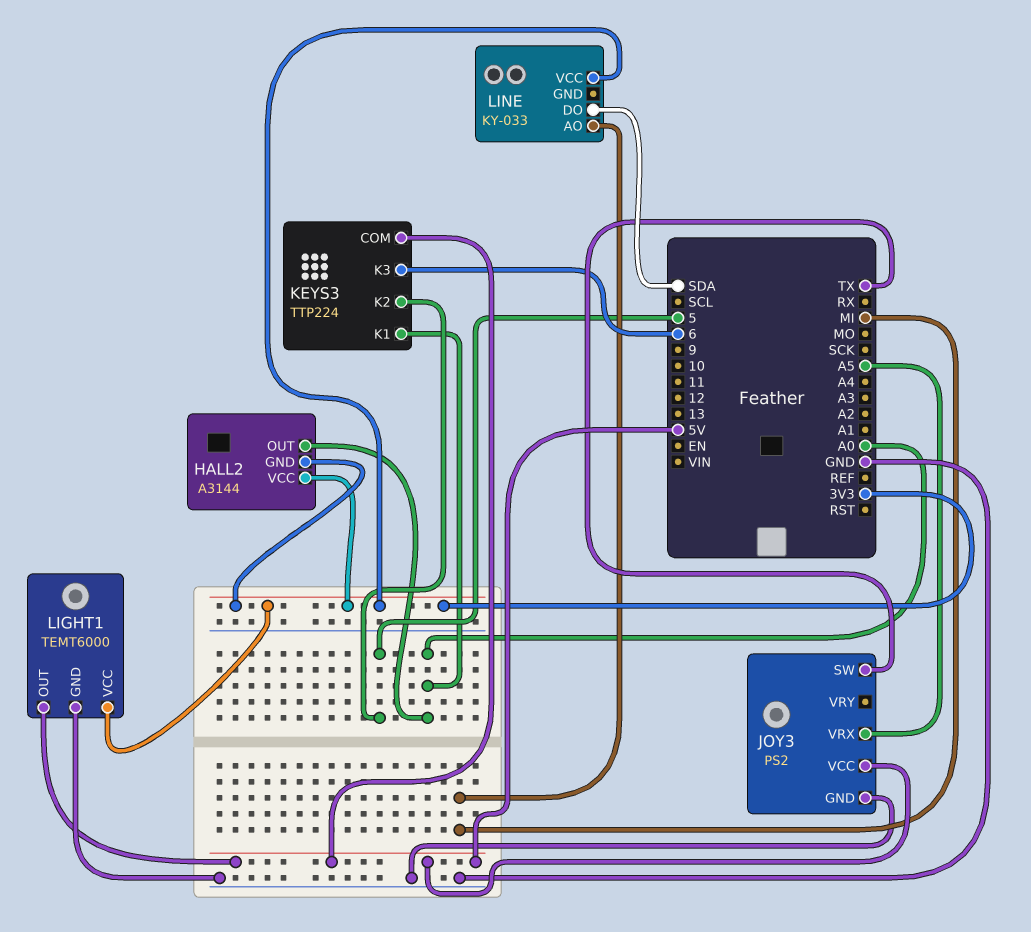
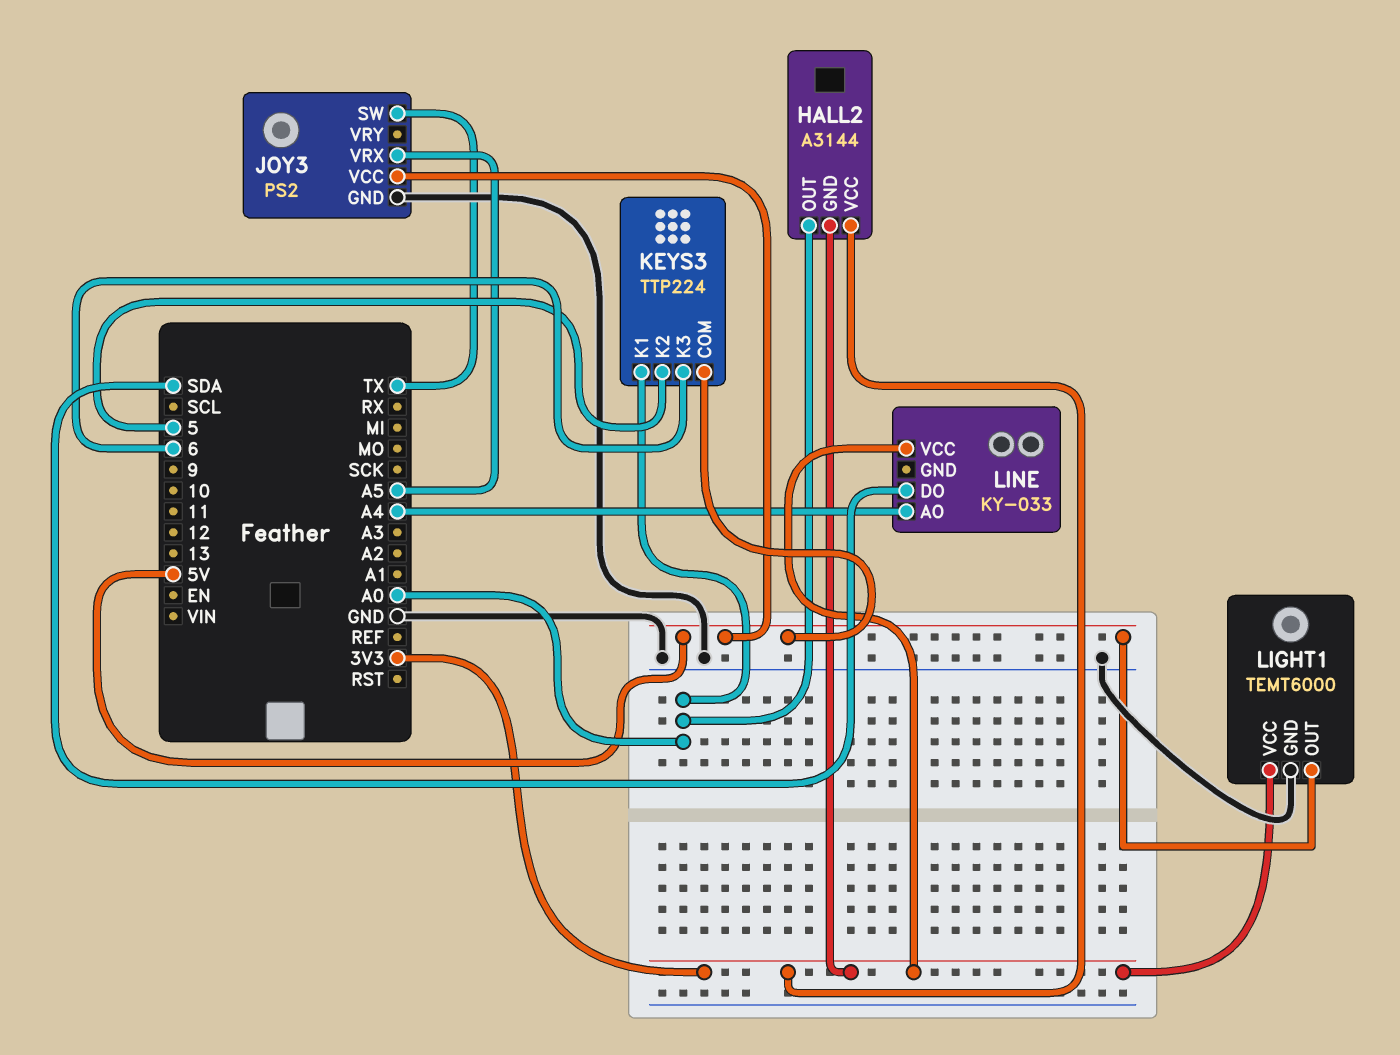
LINE pin AO: MI -> A4

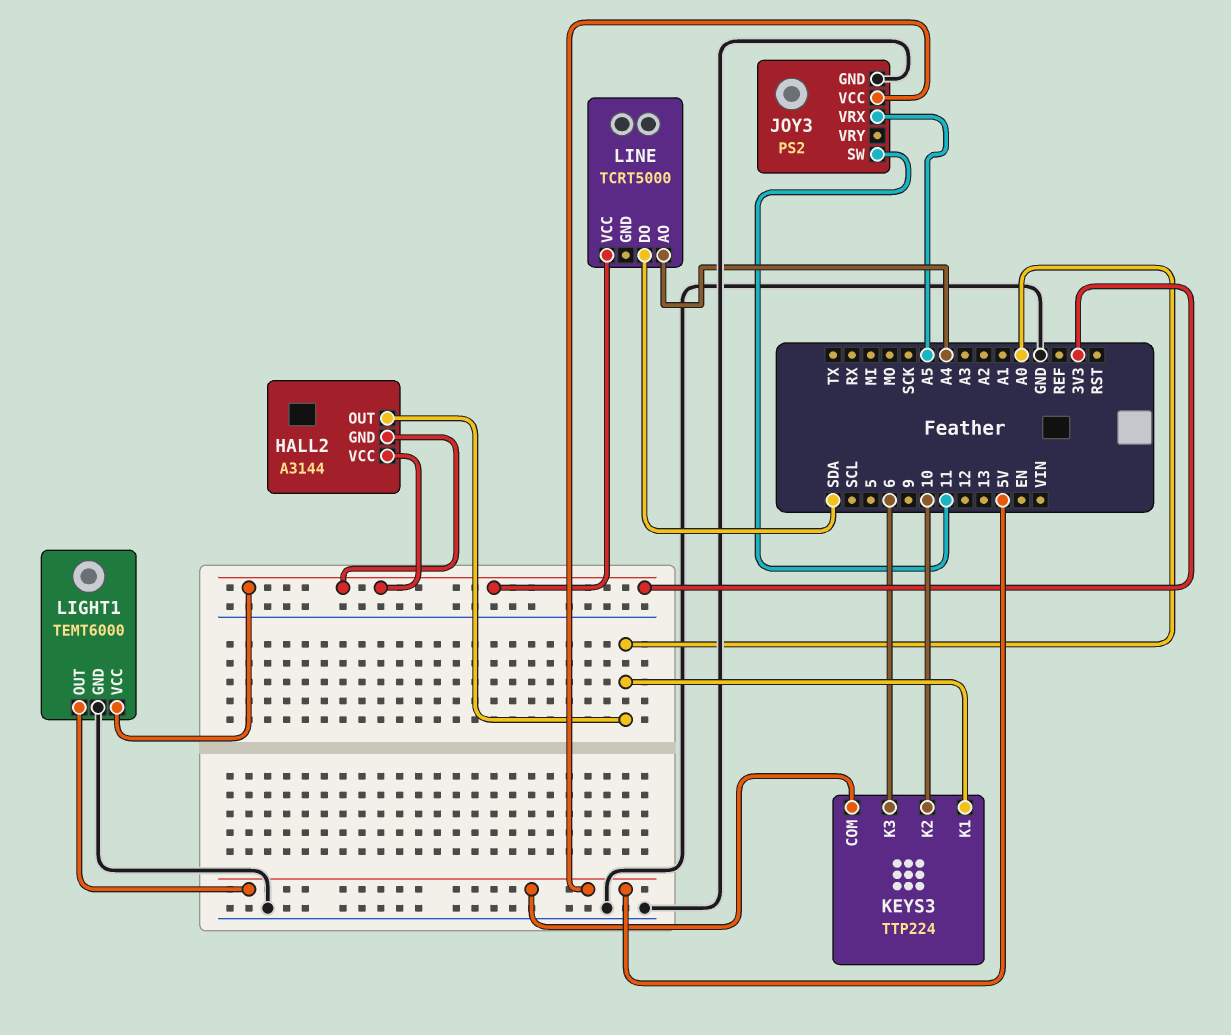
JOY3 pin SW: TX -> 11
KEYS3 pin K2: 5 -> 10
LINE: KY-033 -> TCRT5000

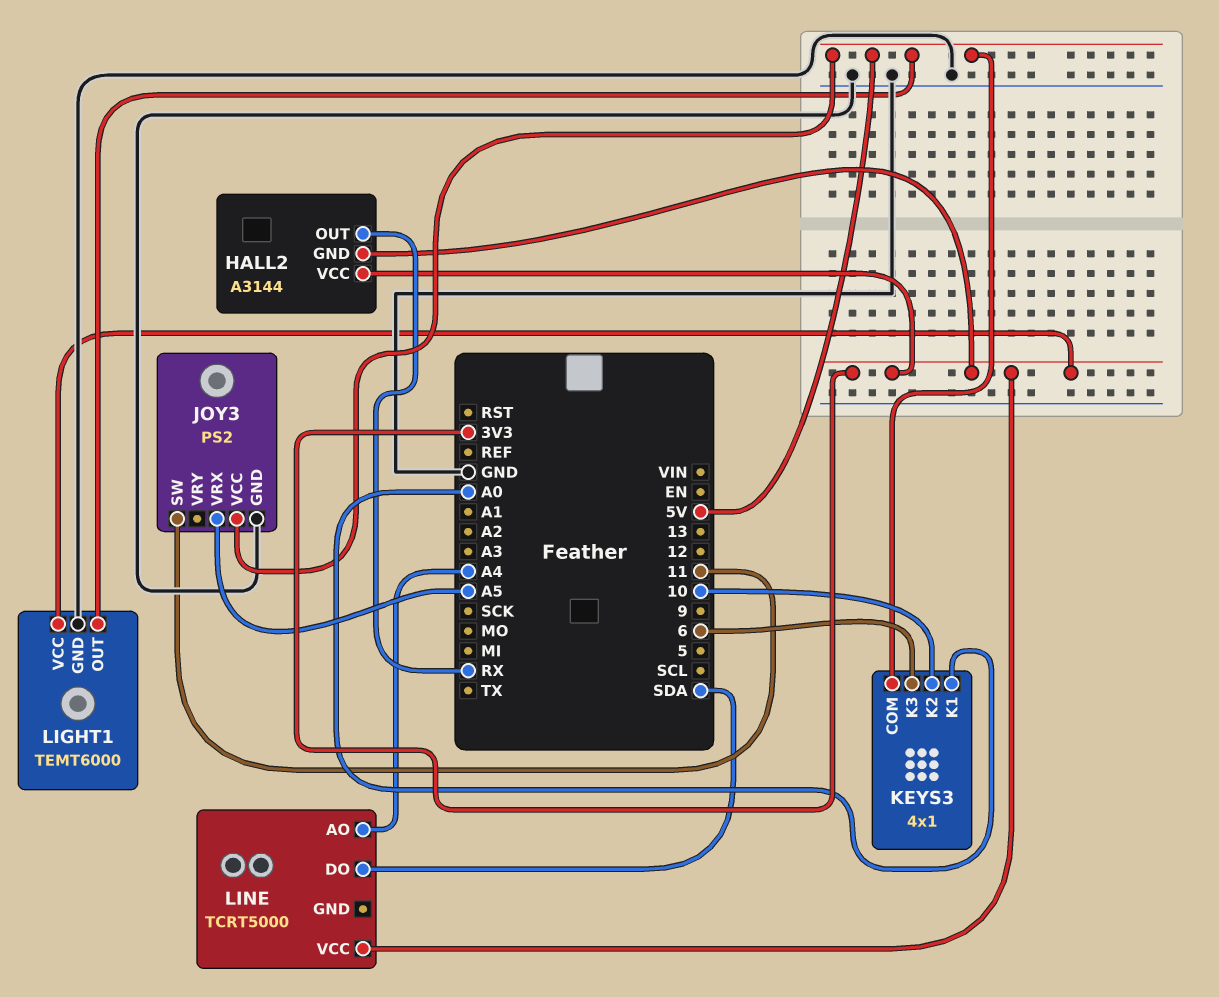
HALL2 pin OUT: A0 -> RX
KEYS3: TTP224 -> 4x1

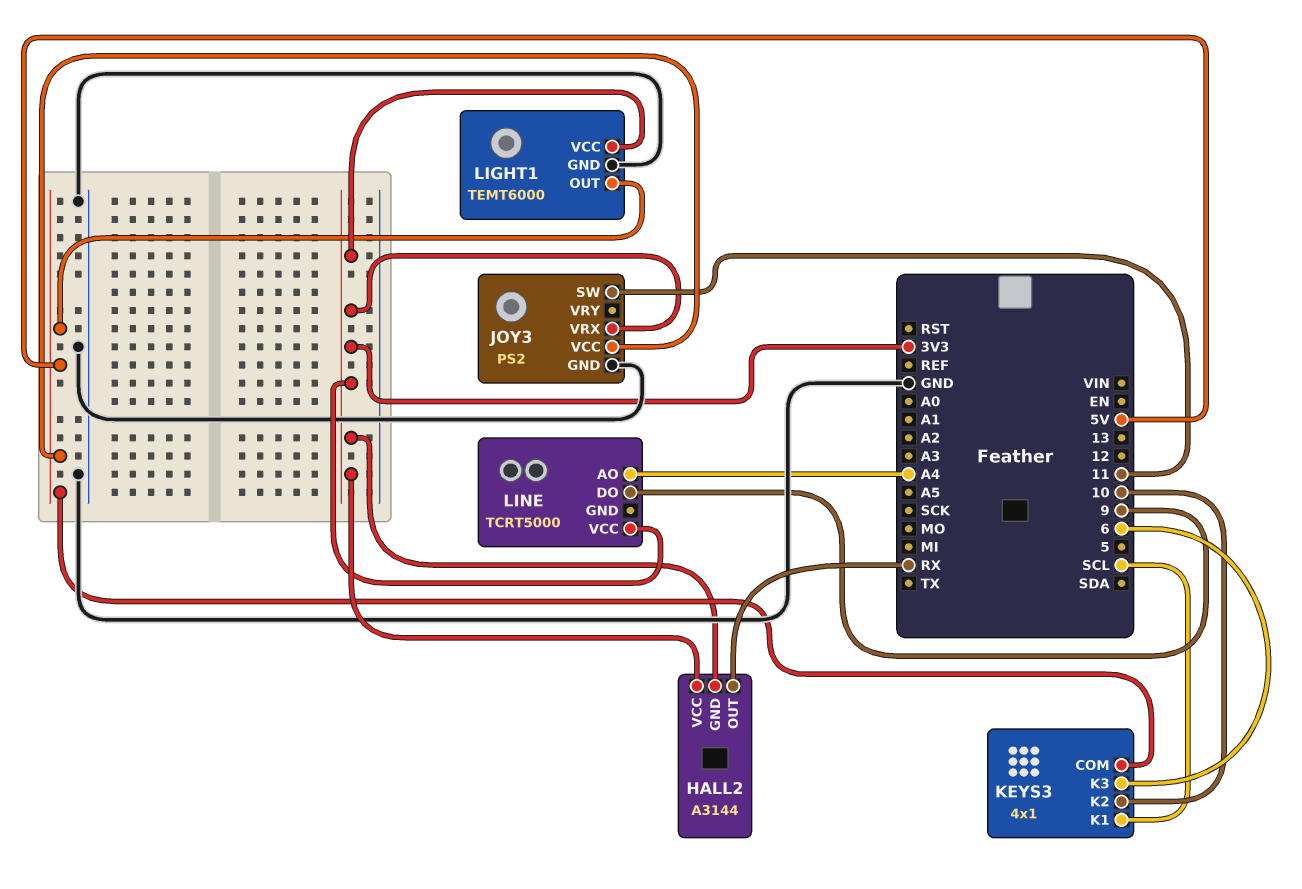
JOY3 pin VRX: A5 -> 3V3
KEYS3 pin K1: A0 -> SCL
LINE pin DO: SDA -> 9

